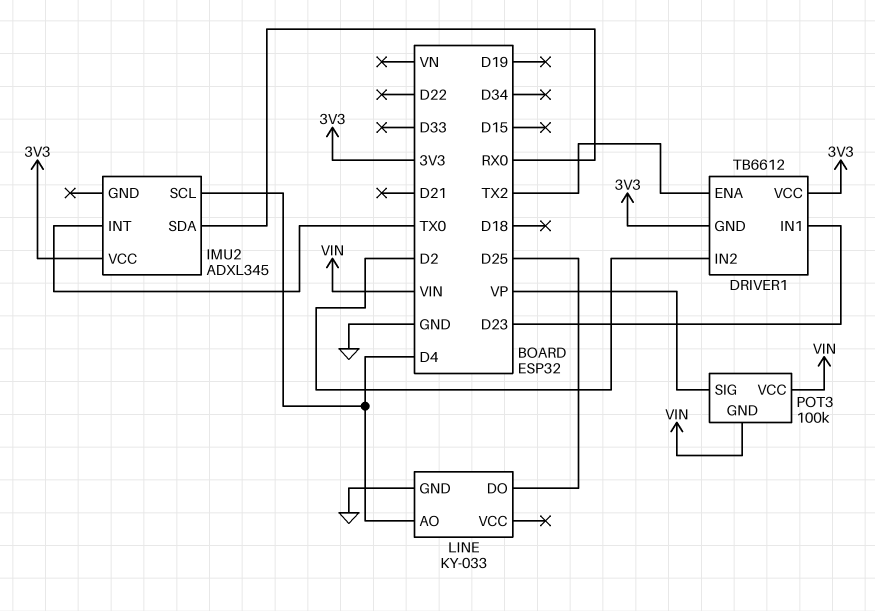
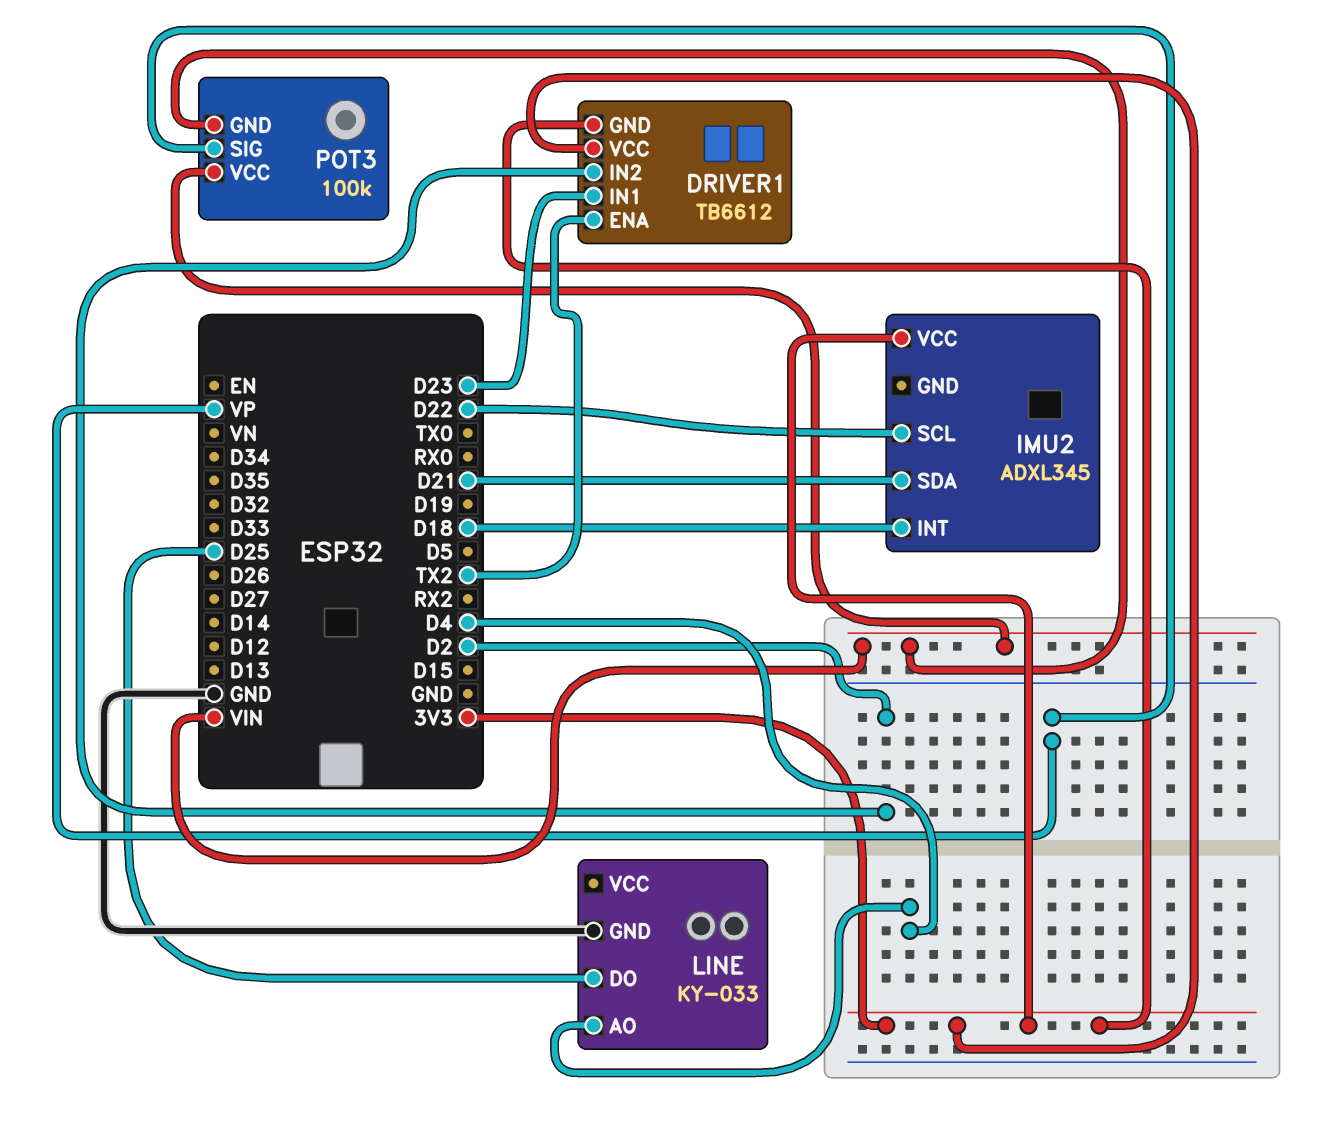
IMU2 pin INT: TX0 -> D18
IMU2 pin SCL: D4 -> D22
IMU2 pin SDA: RX0 -> D21

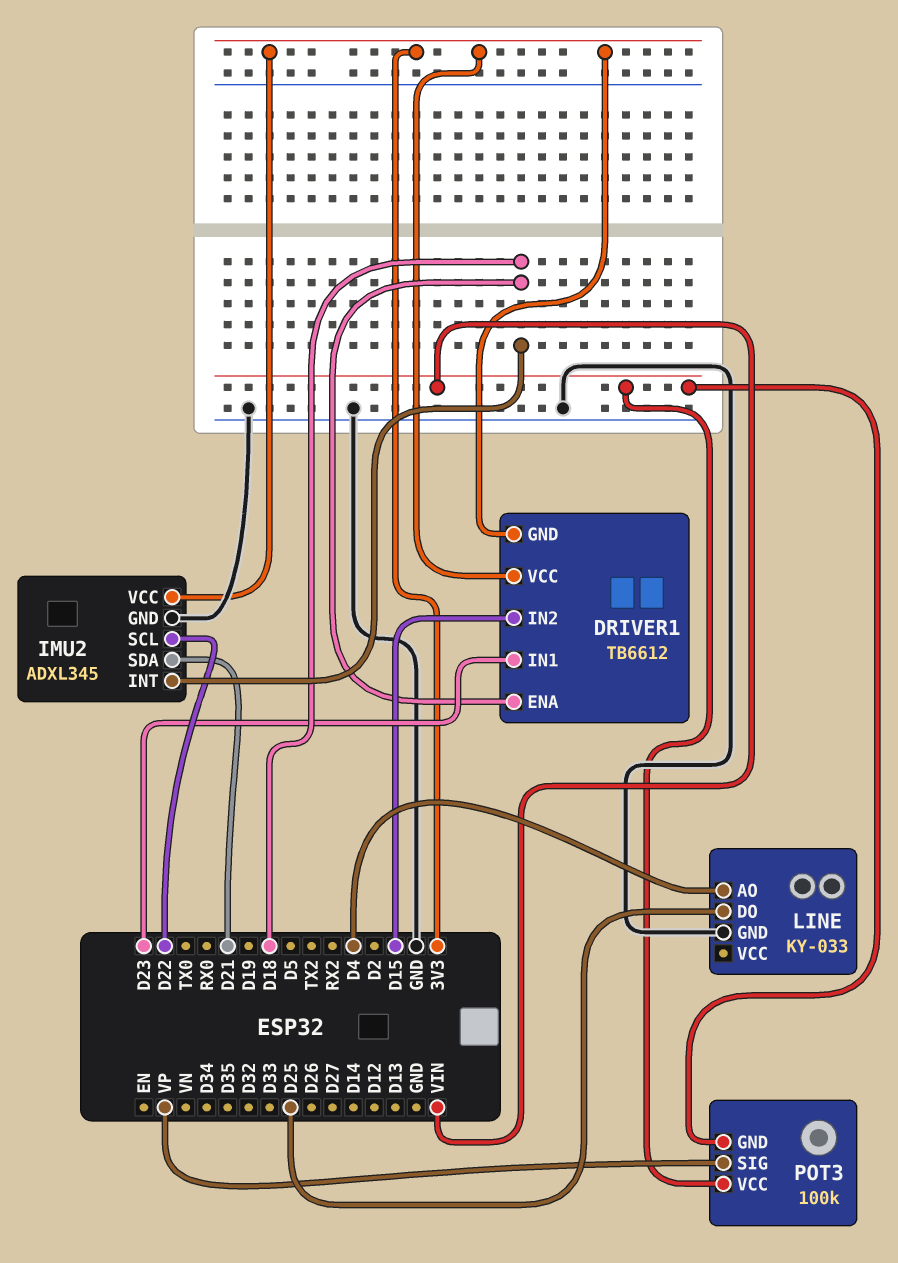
DRIVER1 pin ENA: TX2 -> D18
DRIVER1 pin IN2: D2 -> D15
IMU2 pin GND: none -> GND

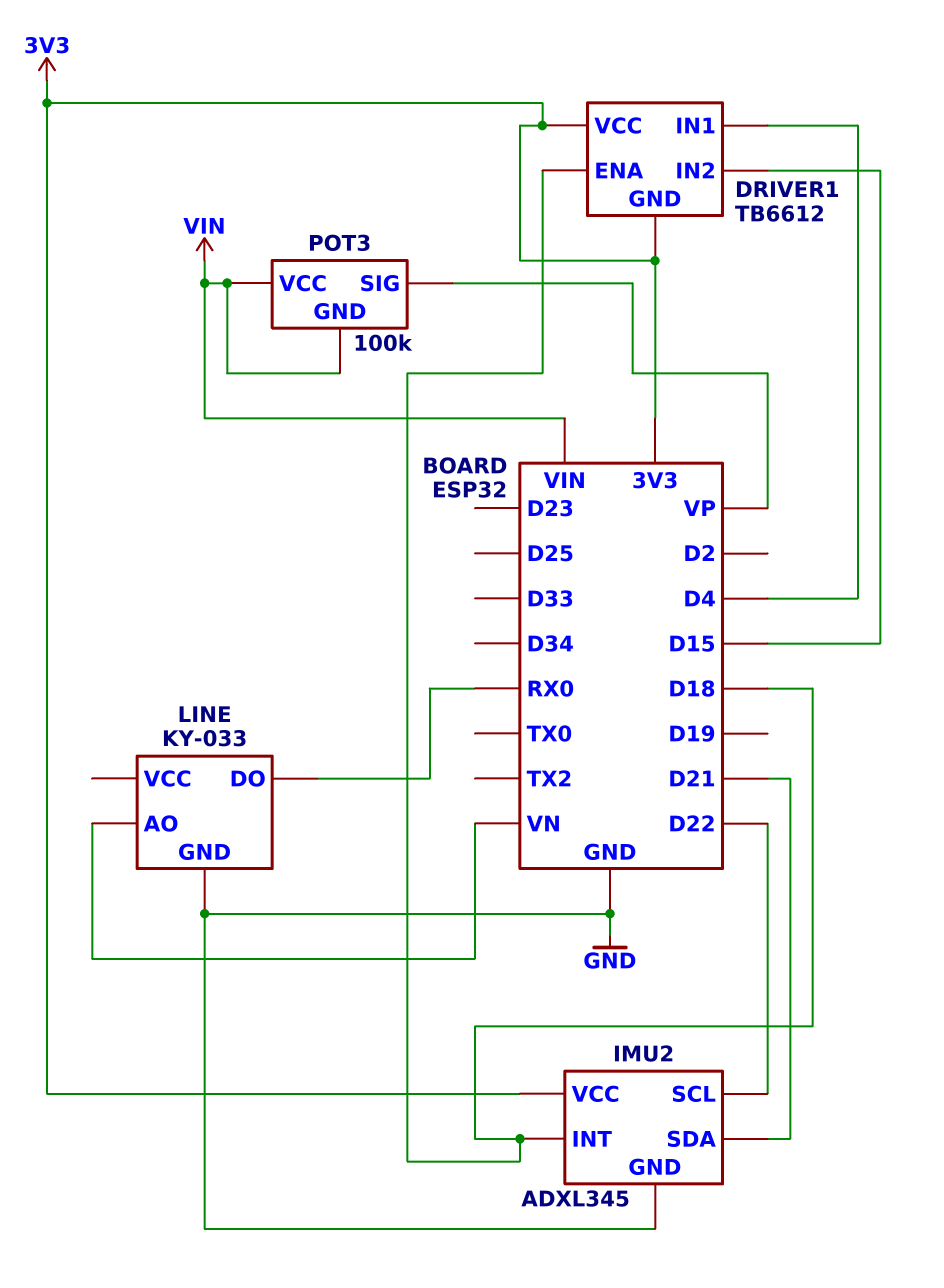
DRIVER1 pin IN1: D23 -> D4
LINE pin AO: D4 -> VN
LINE pin DO: D25 -> RX0

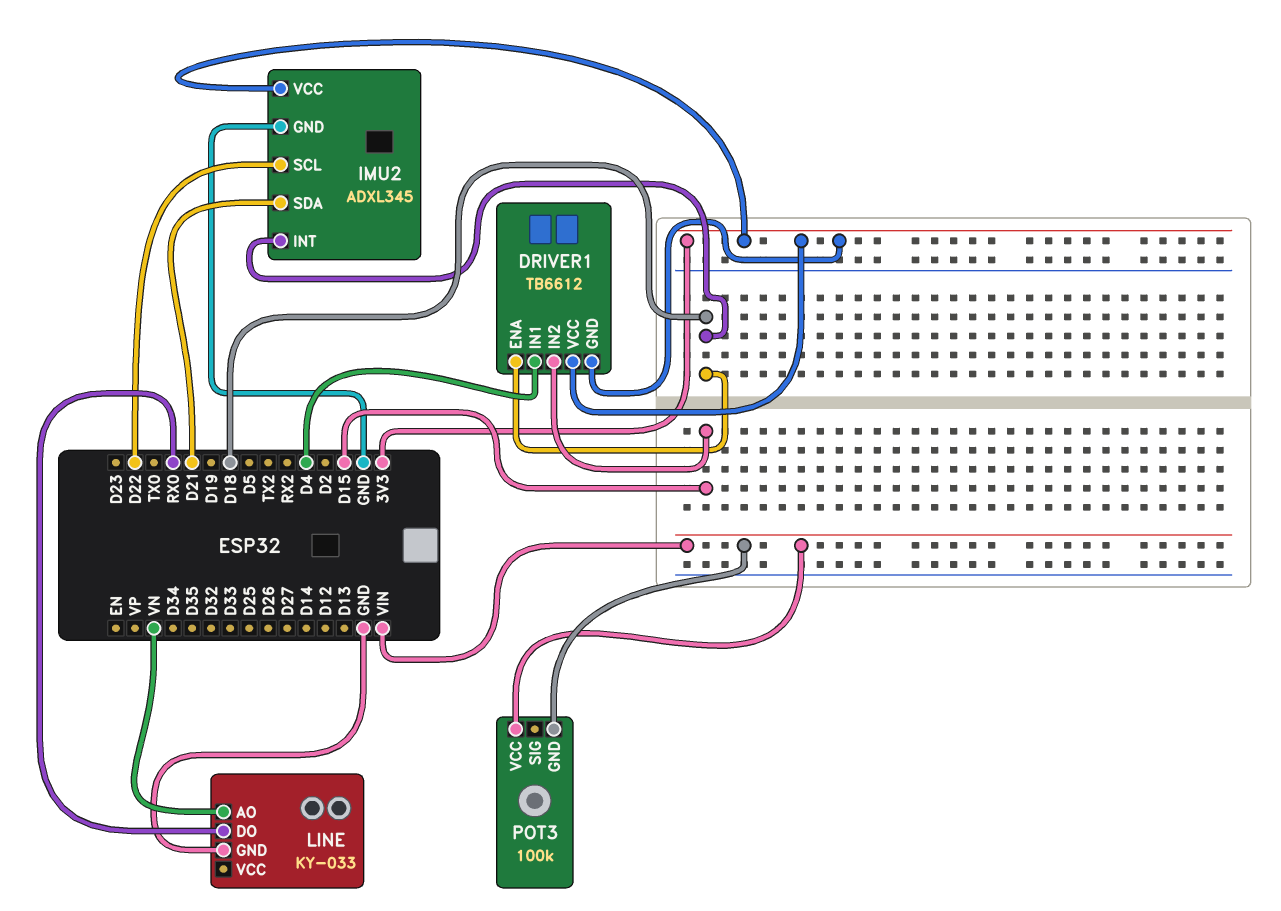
POT3 pin SIG: VP -> none

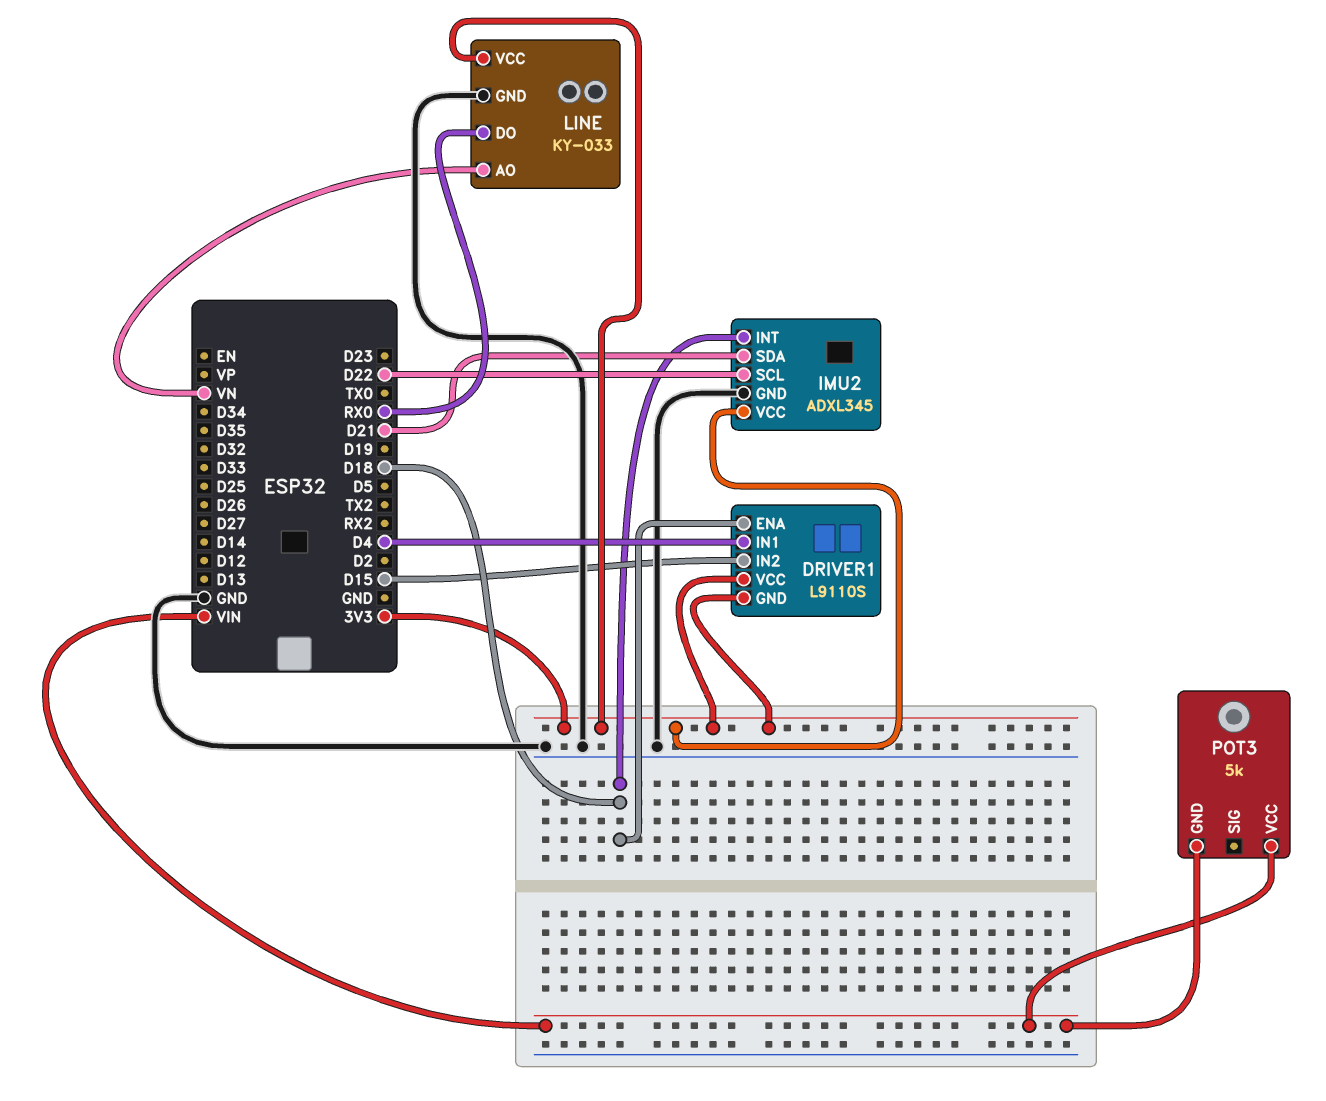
DRIVER1: TB6612 -> L9110S
LINE pin VCC: none -> 3V3
POT3: 100k -> 5k

